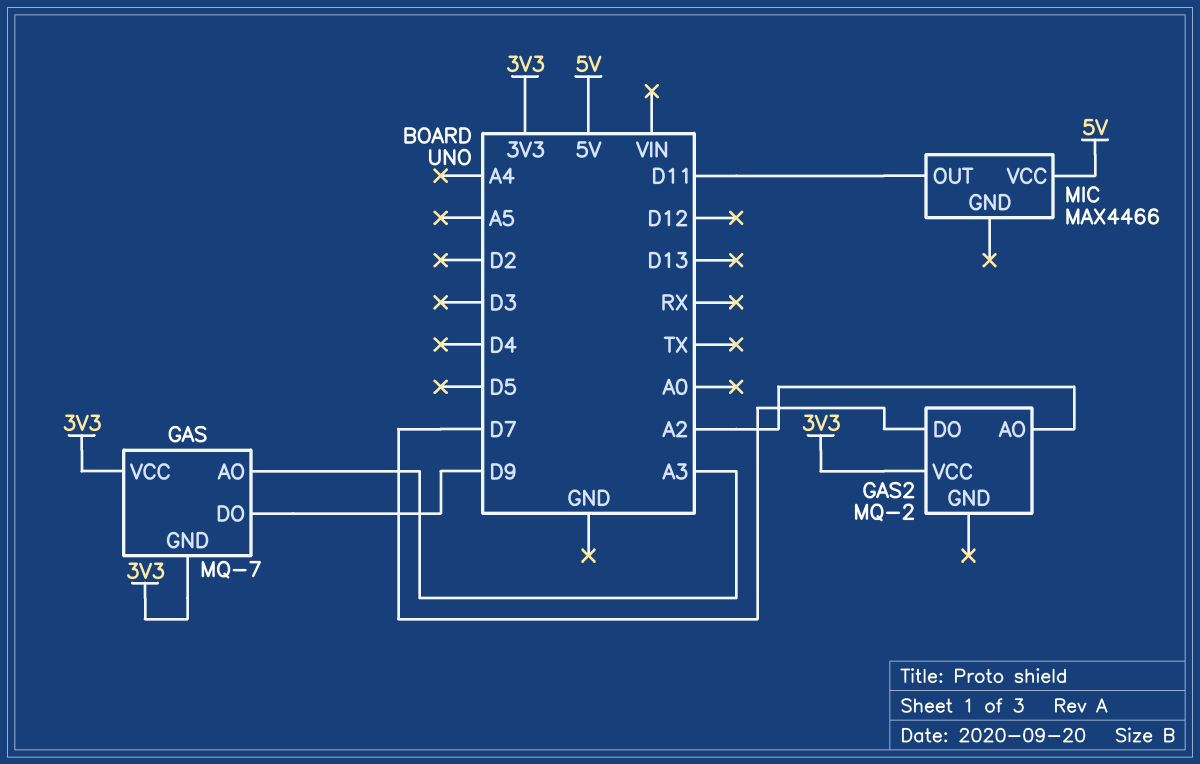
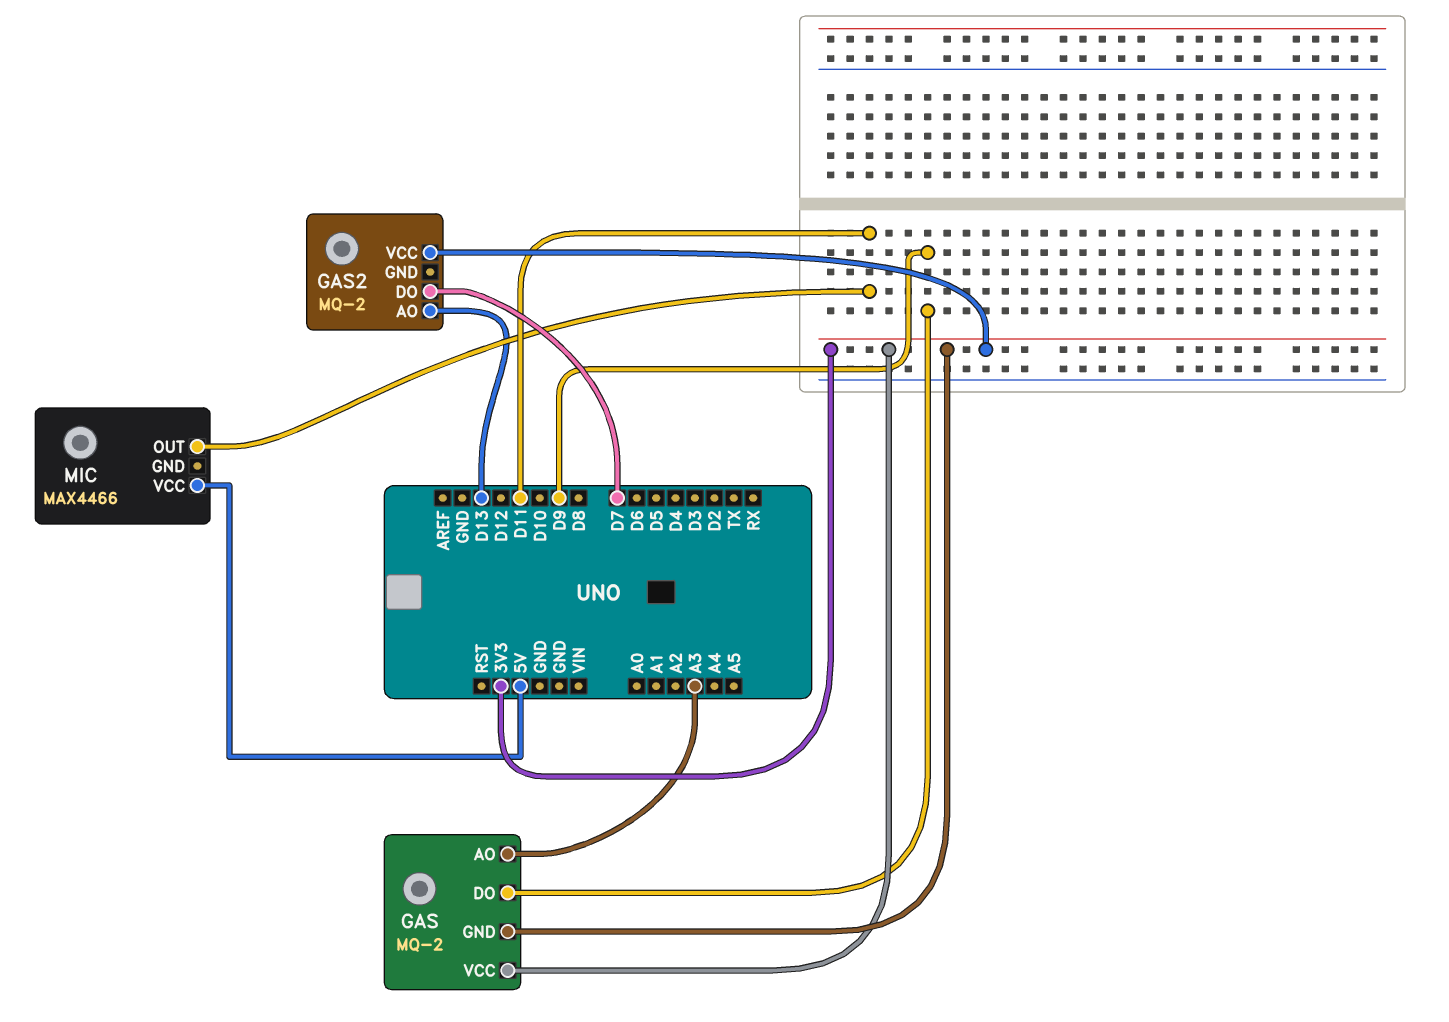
GAS: MQ-7 -> MQ-2
GAS2 pin AO: A2 -> D13

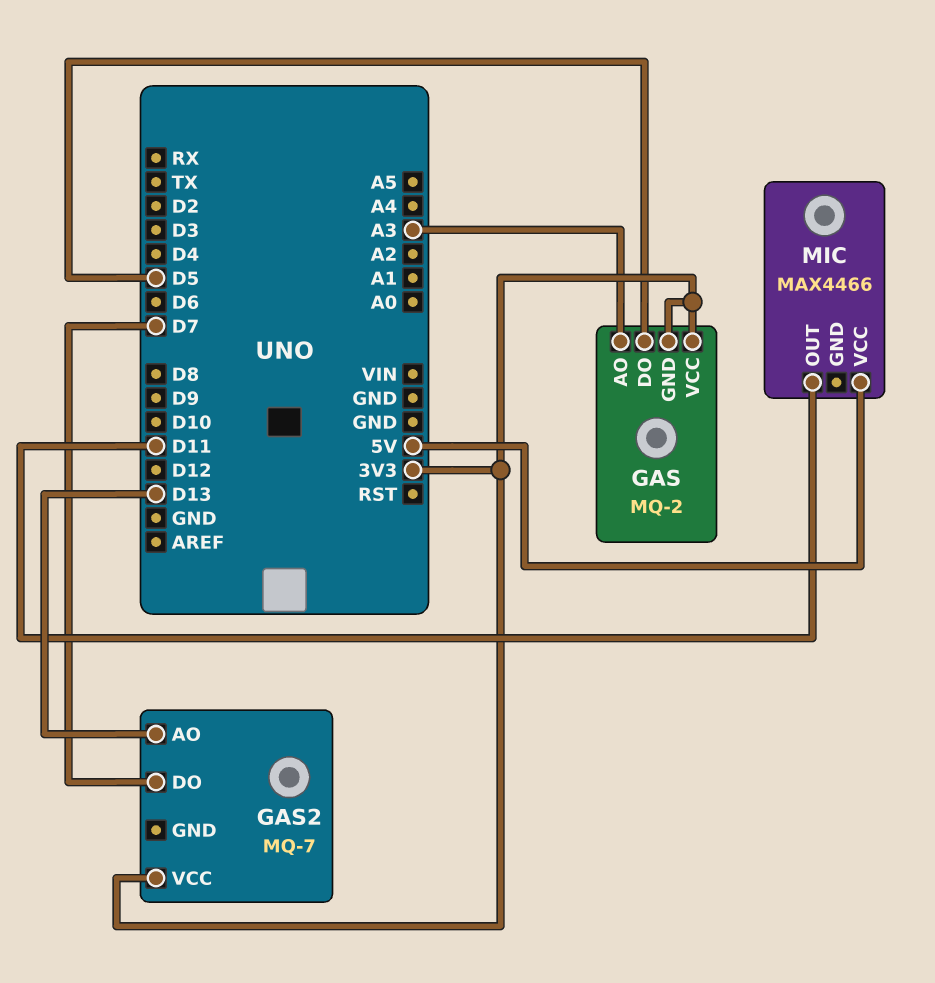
GAS pin DO: D9 -> D5
GAS2: MQ-2 -> MQ-7

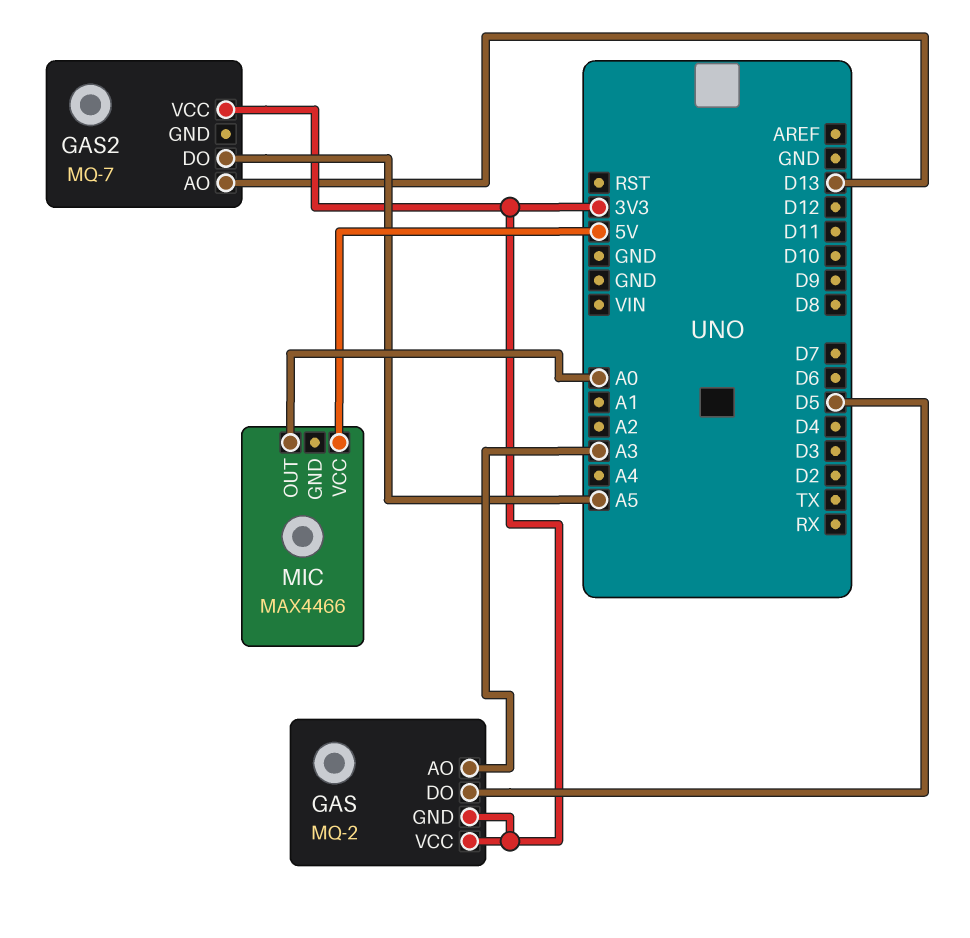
GAS2 pin DO: D7 -> A5
MIC pin OUT: D11 -> A0

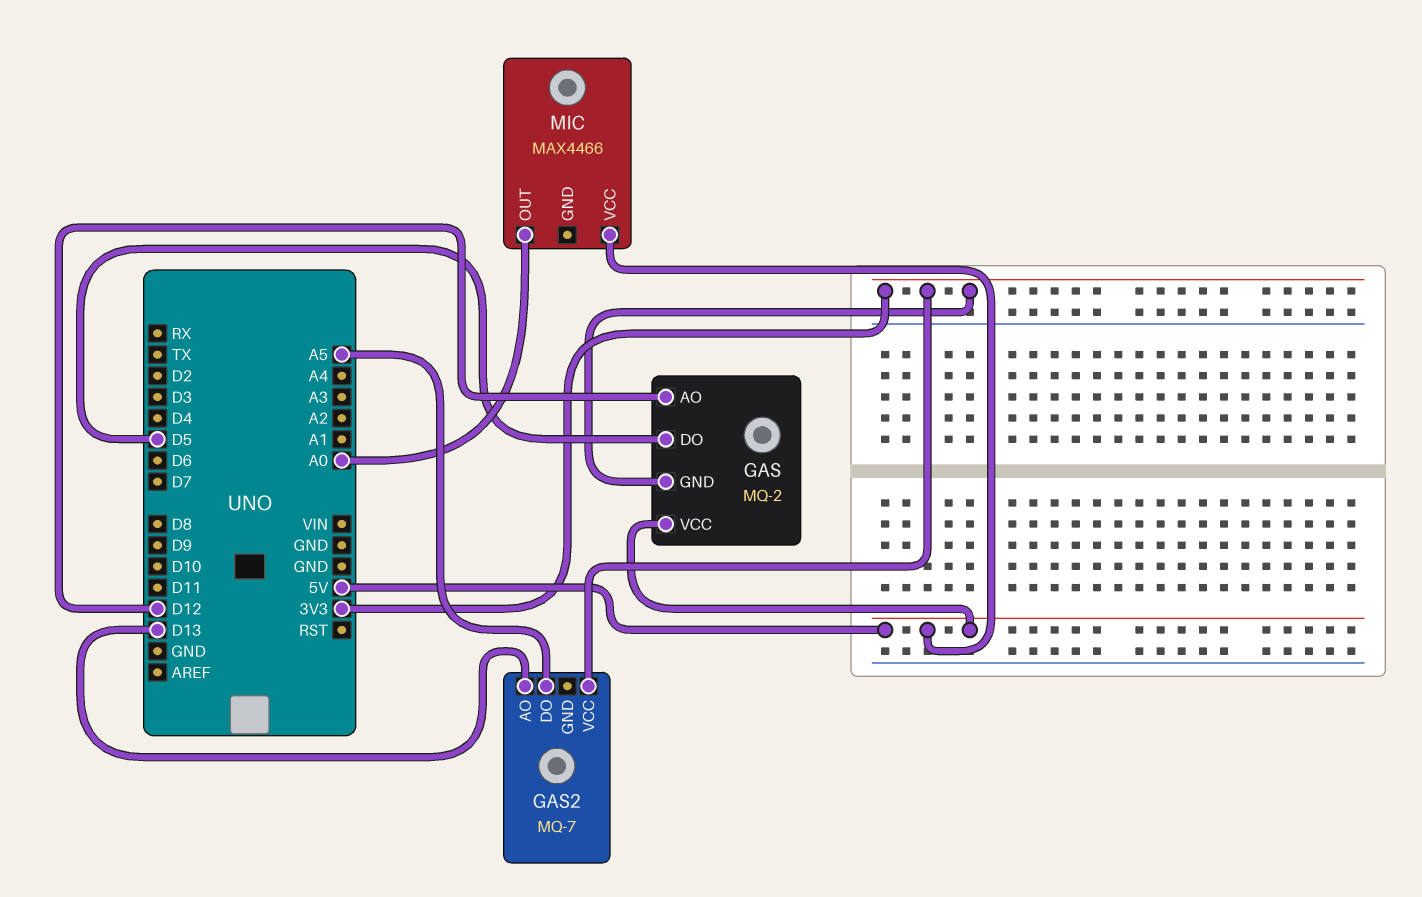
GAS pin AO: A3 -> D12
GAS pin VCC: 3V3 -> 5V

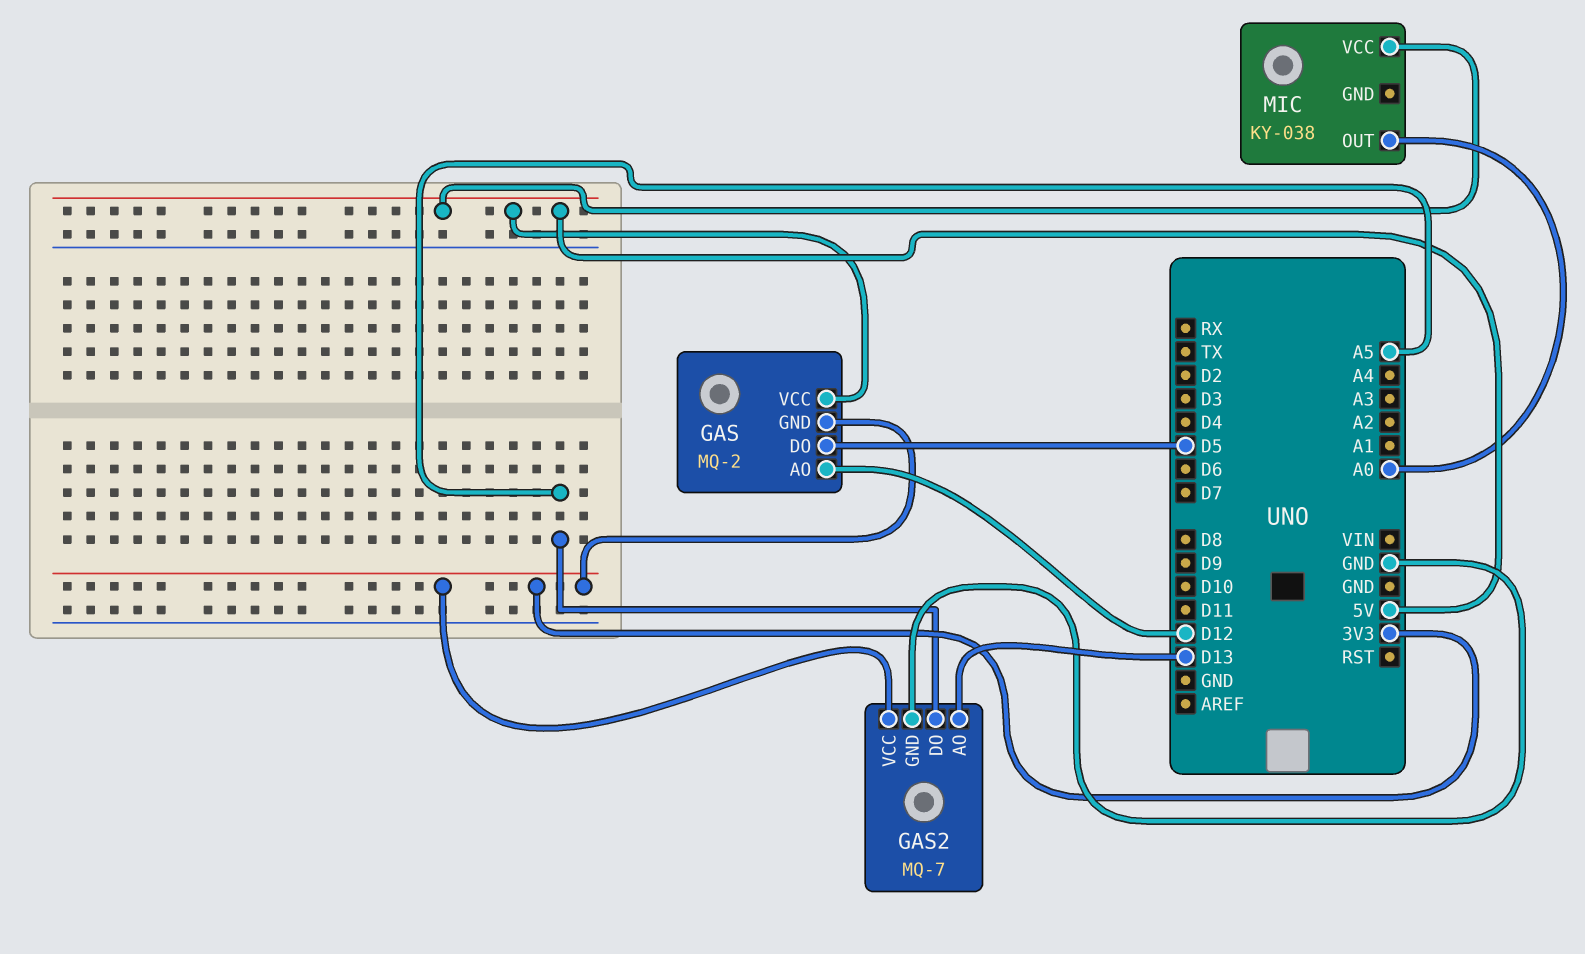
GAS2 pin GND: none -> GND
MIC: MAX4466 -> KY-038

